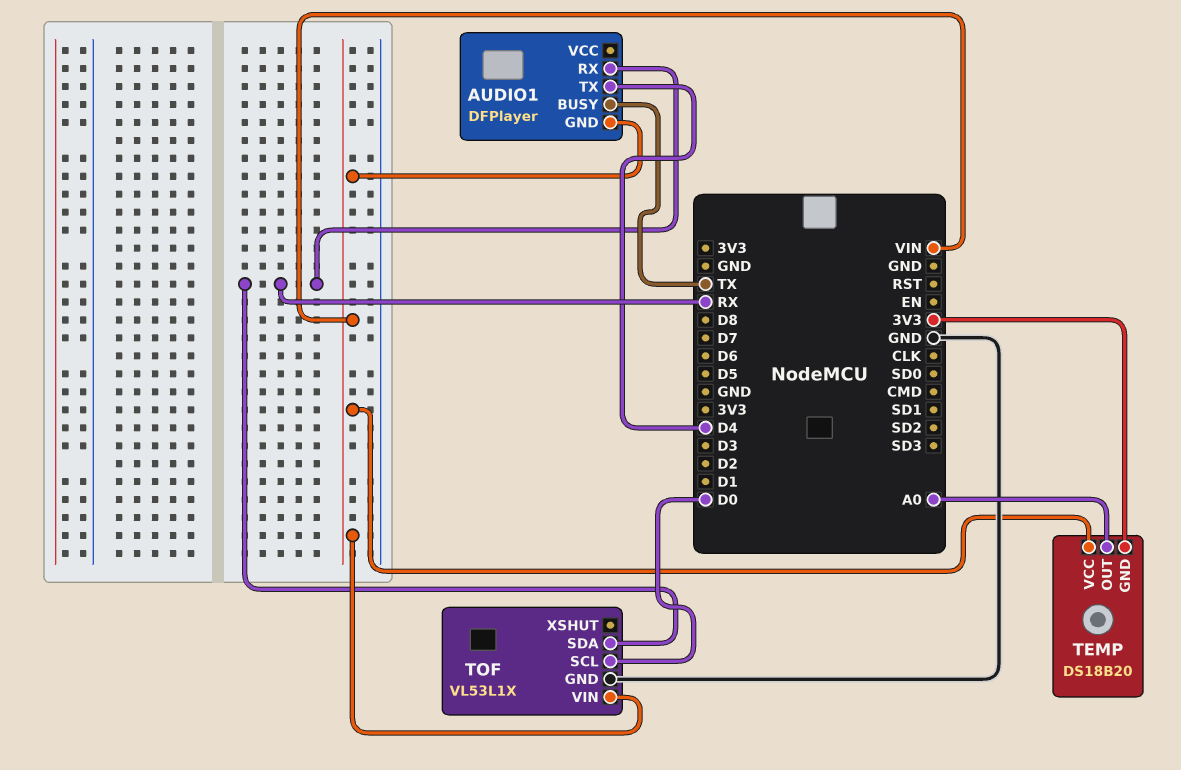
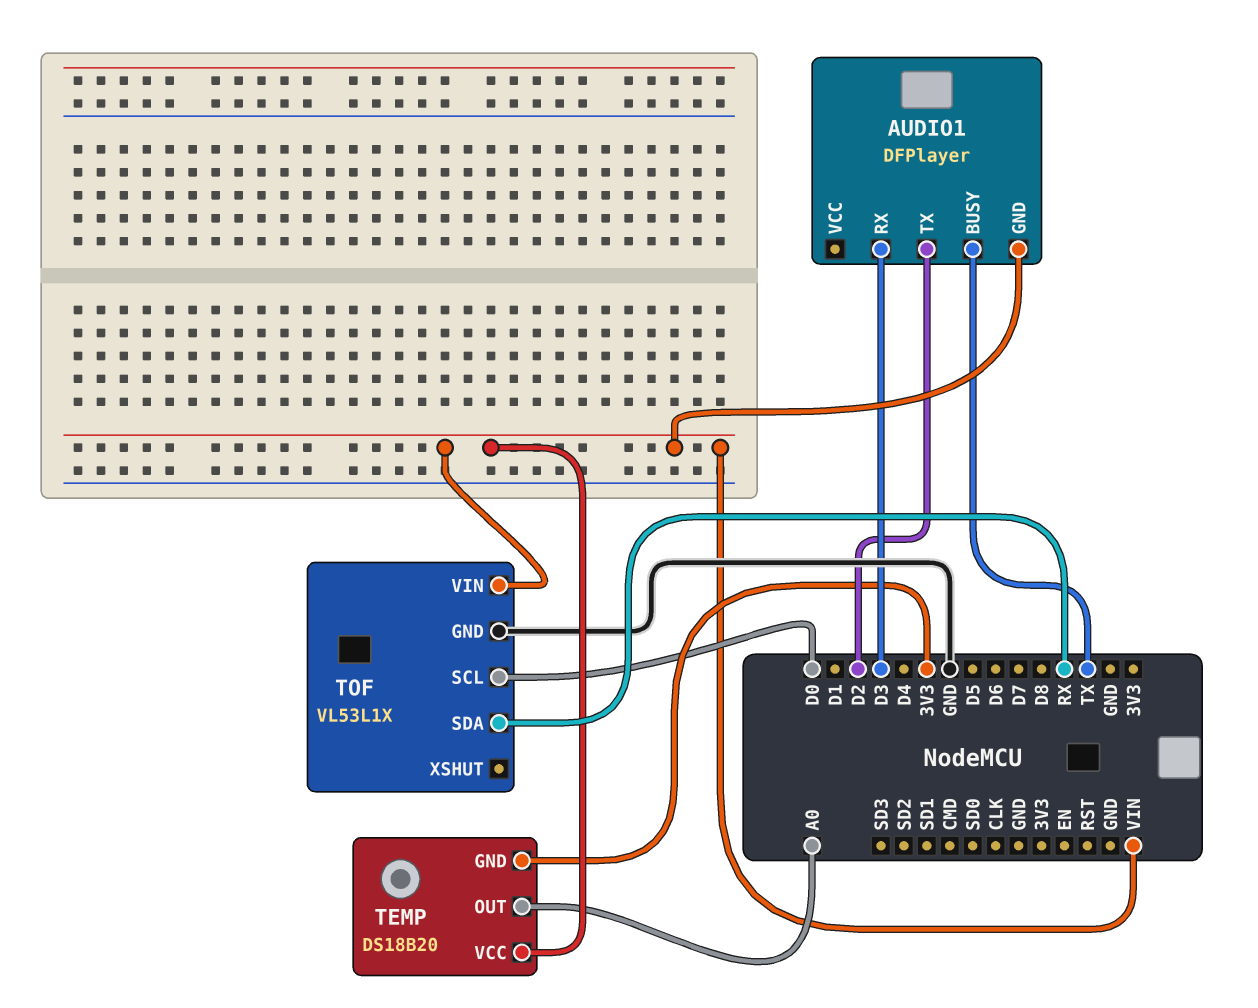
AUDIO1 pin RX: RX -> D3
AUDIO1 pin TX: D4 -> D2

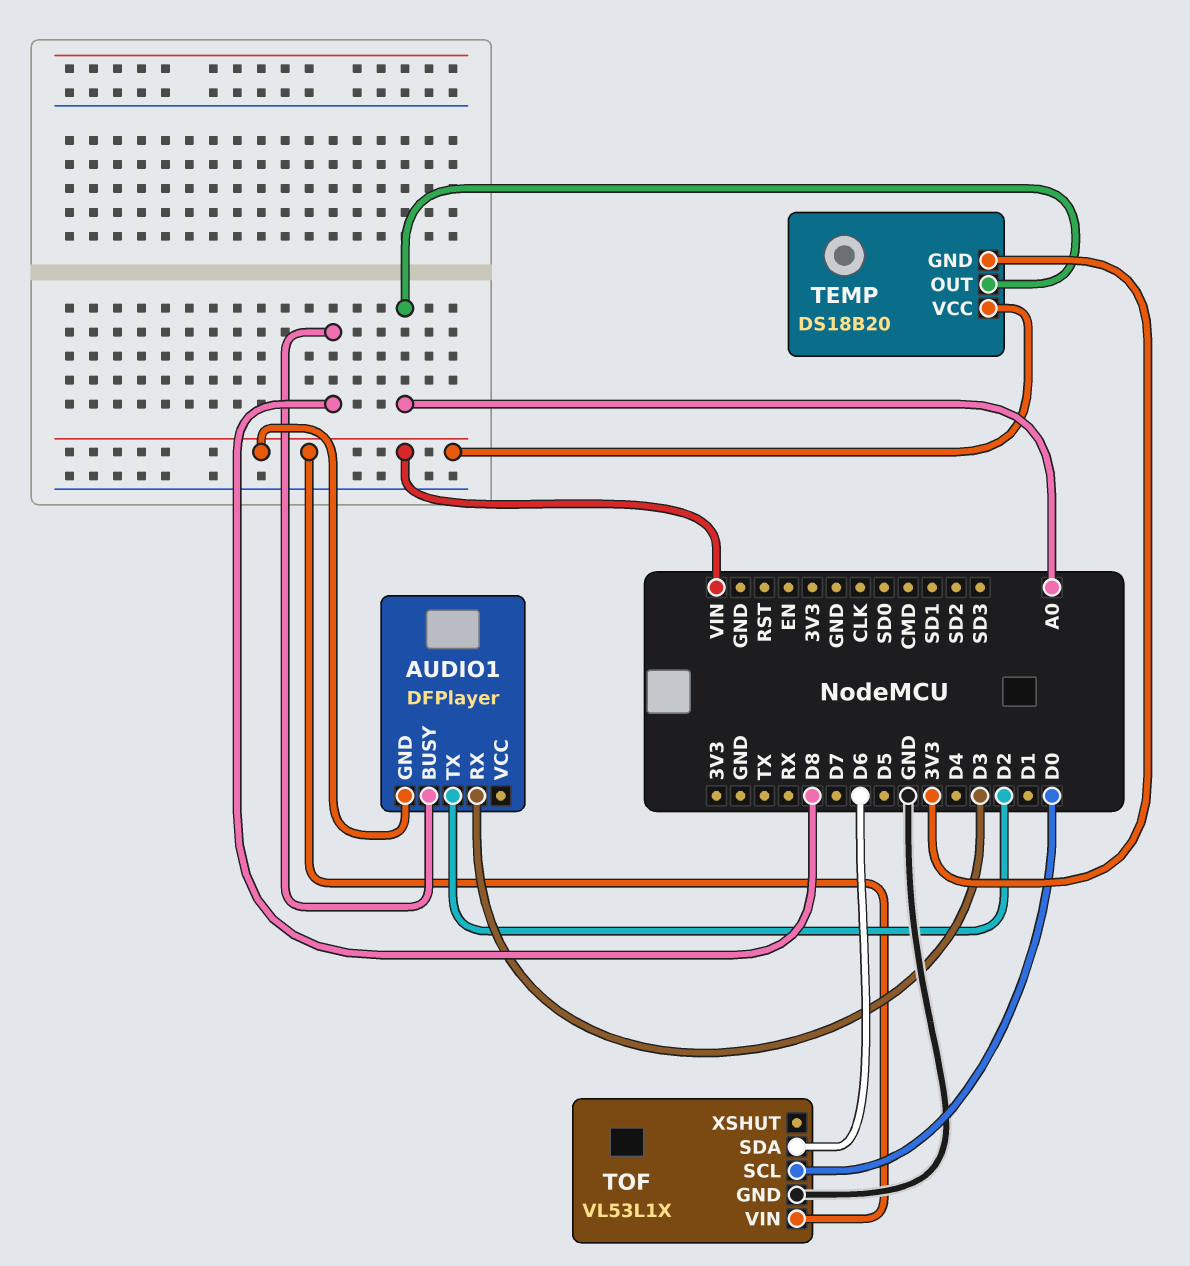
AUDIO1 pin BUSY: TX -> D8
TOF pin SDA: RX -> D6

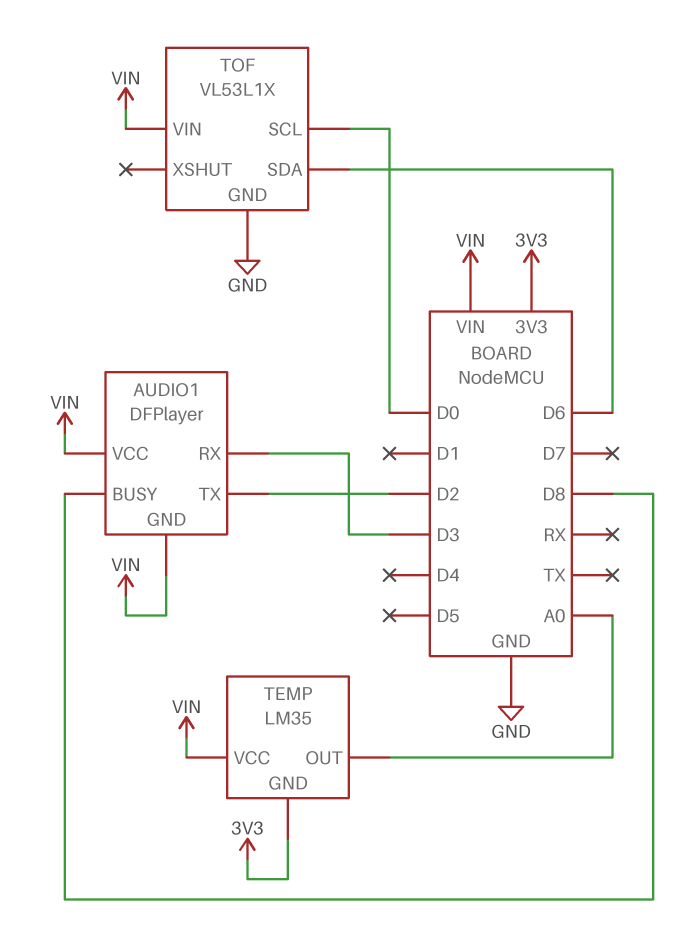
AUDIO1 pin VCC: none -> VIN
TEMP: DS18B20 -> LM35

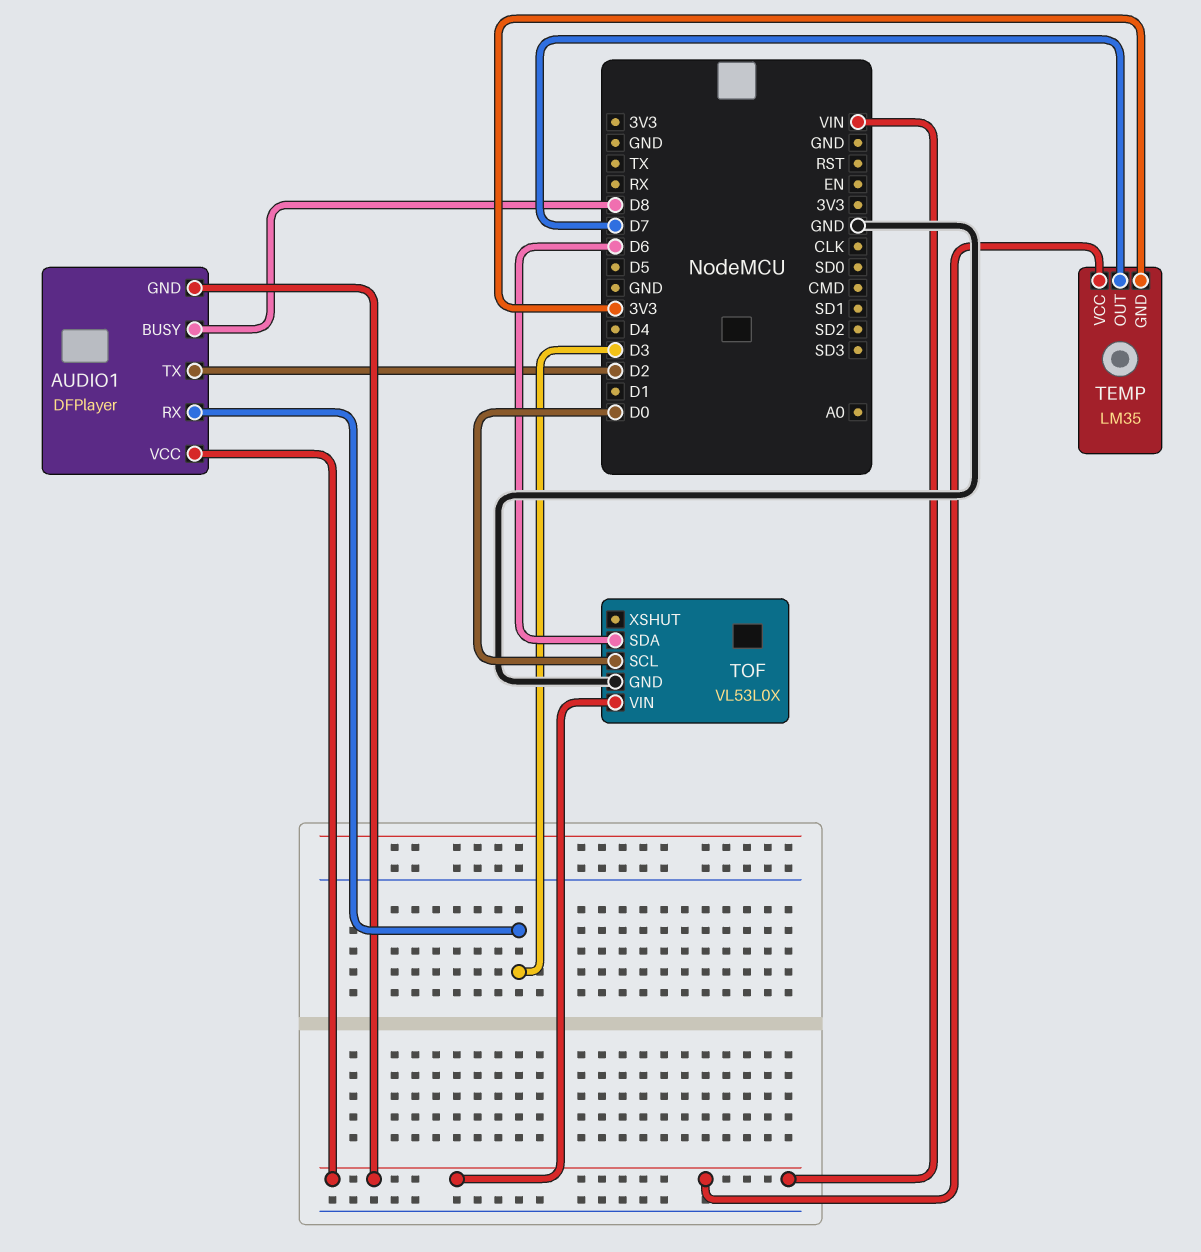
TEMP pin OUT: A0 -> D7
TOF: VL53L1X -> VL53L0X

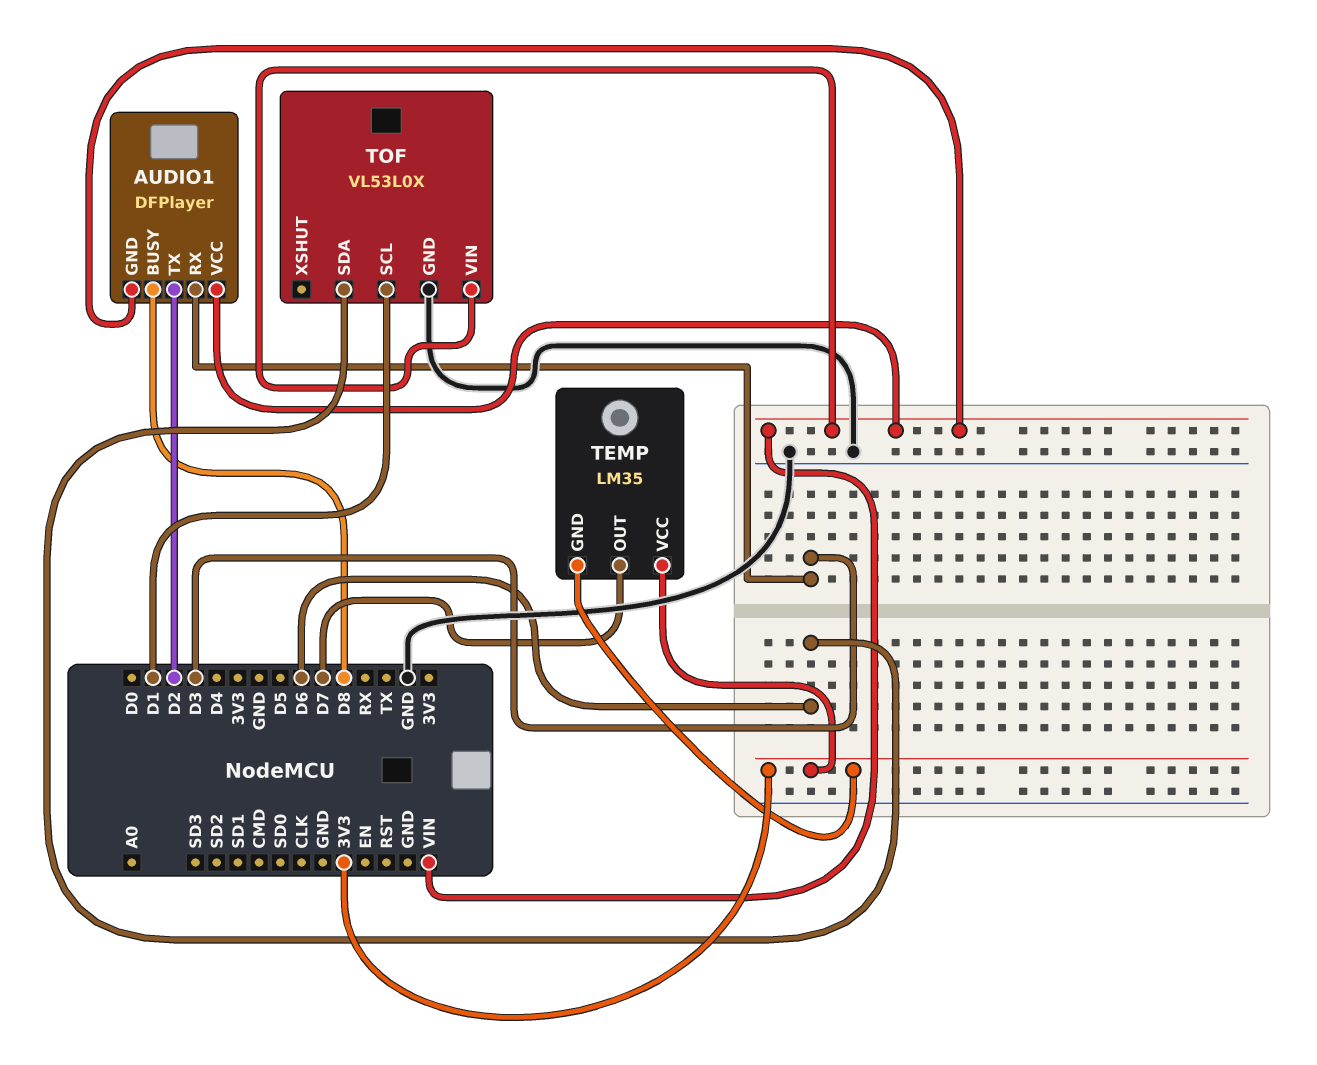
TEMP pin VCC: VIN -> 3V3
TOF pin SCL: D0 -> D1

